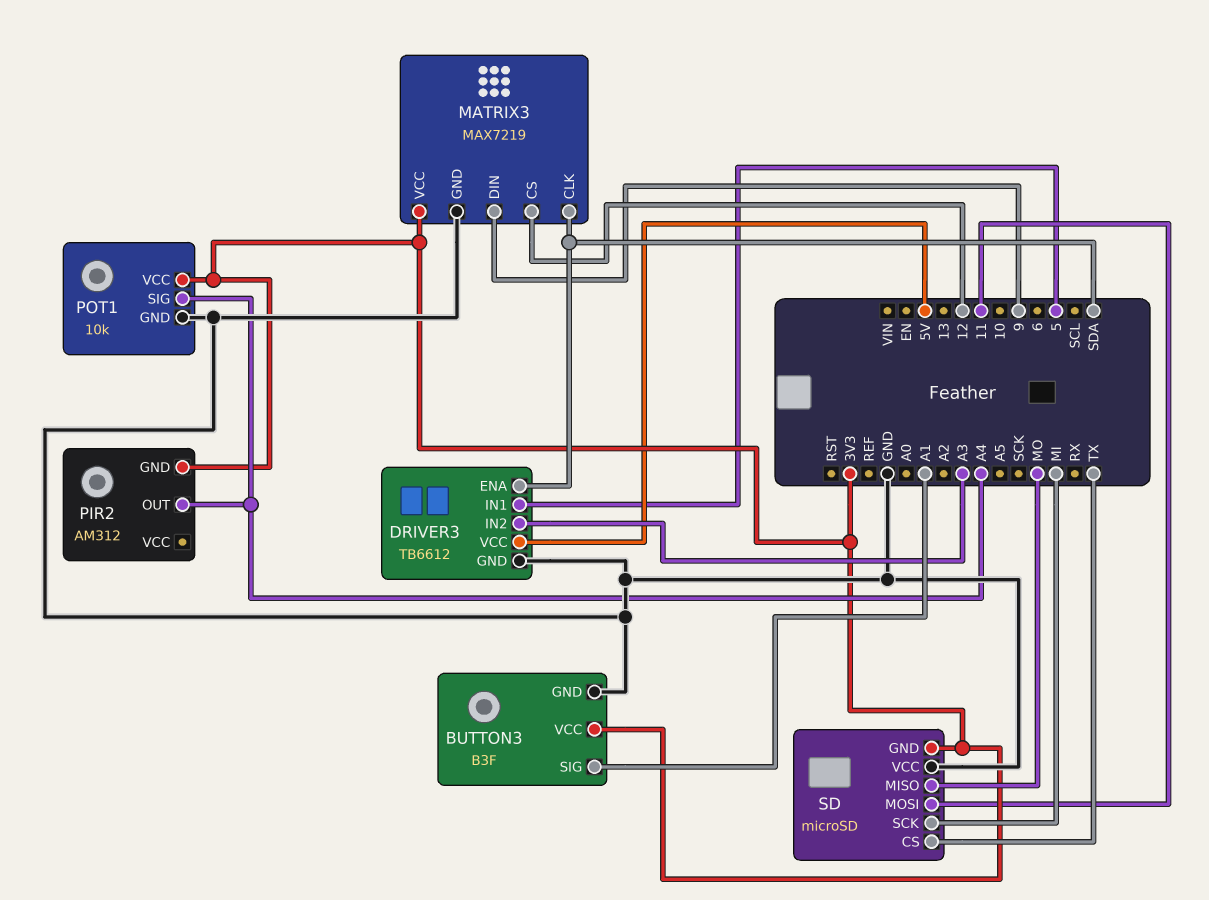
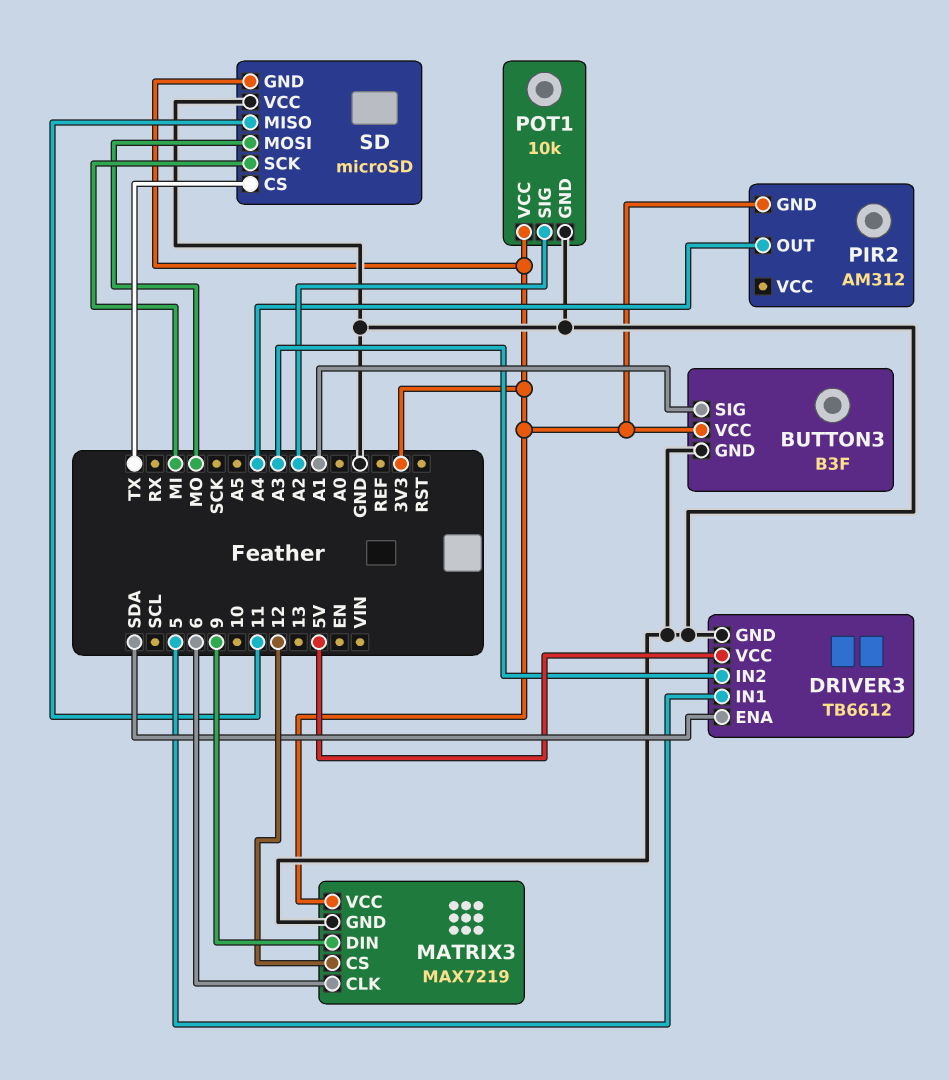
MATRIX3 pin CLK: SDA -> 6
POT1 pin SIG: A4 -> A2
SD pin MISO: MO -> 11
SD pin MOSI: 11 -> MO

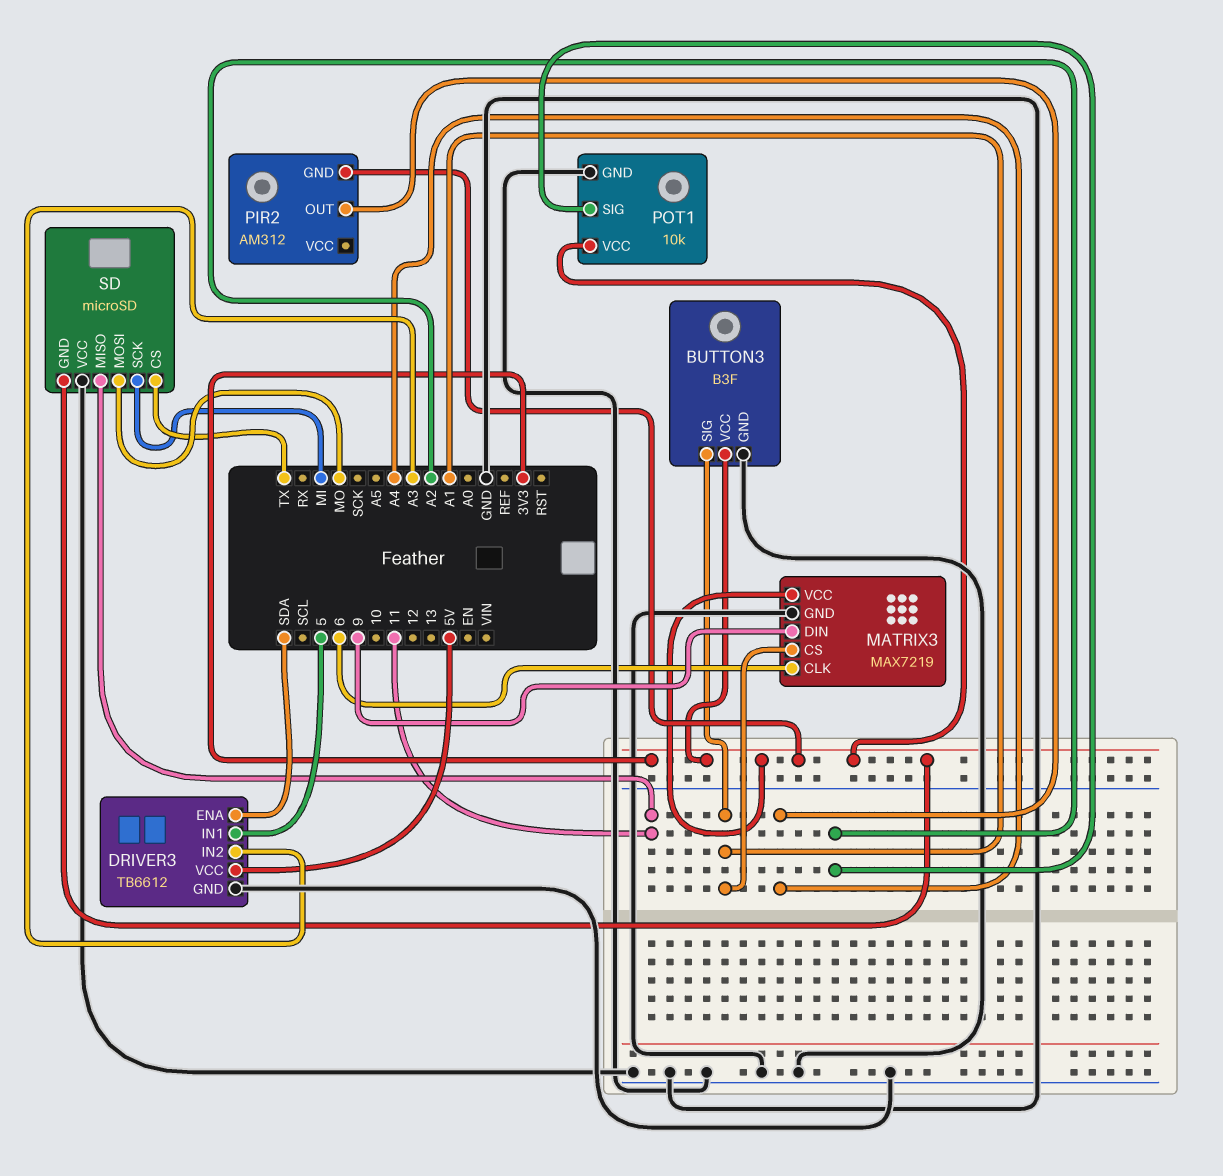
MATRIX3 pin CS: 12 -> A1

